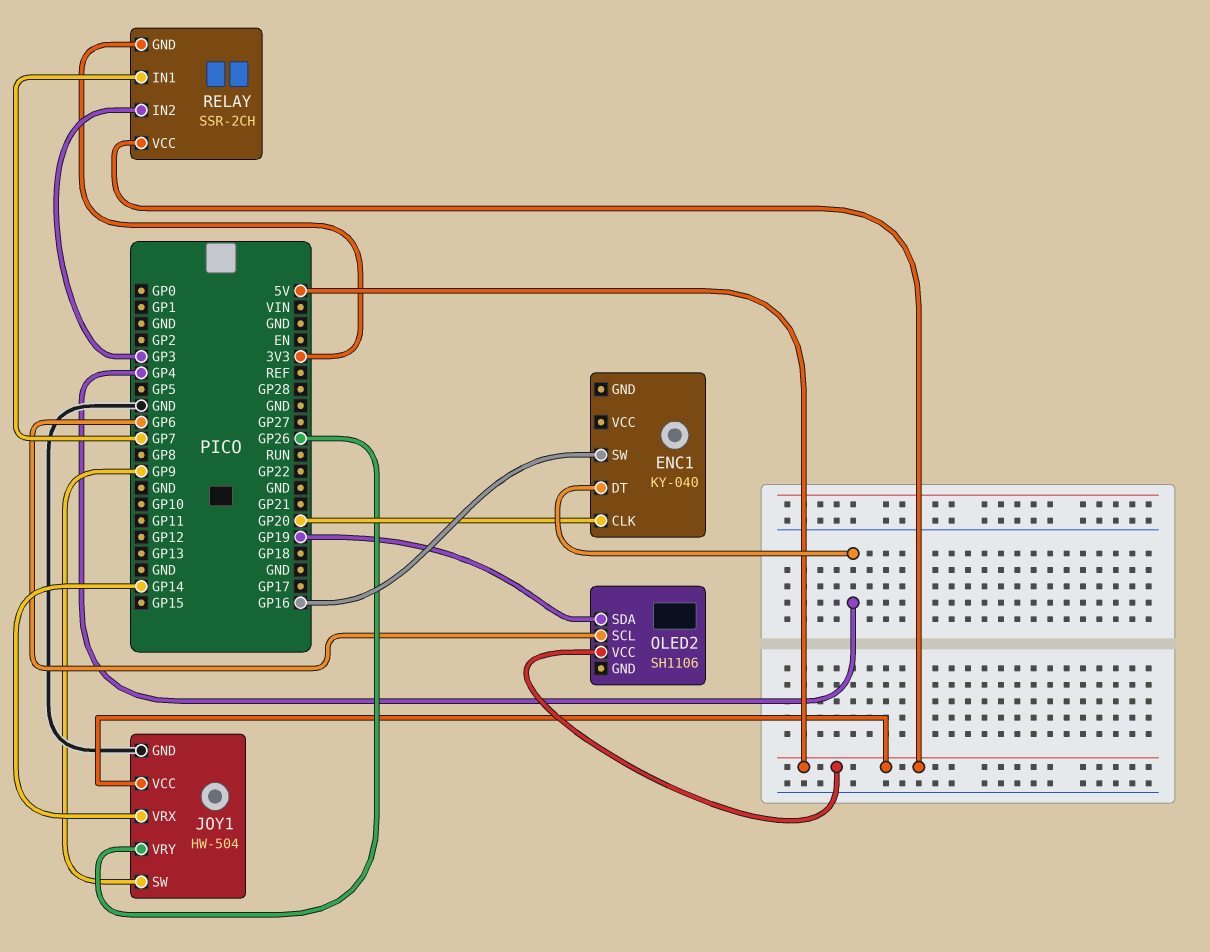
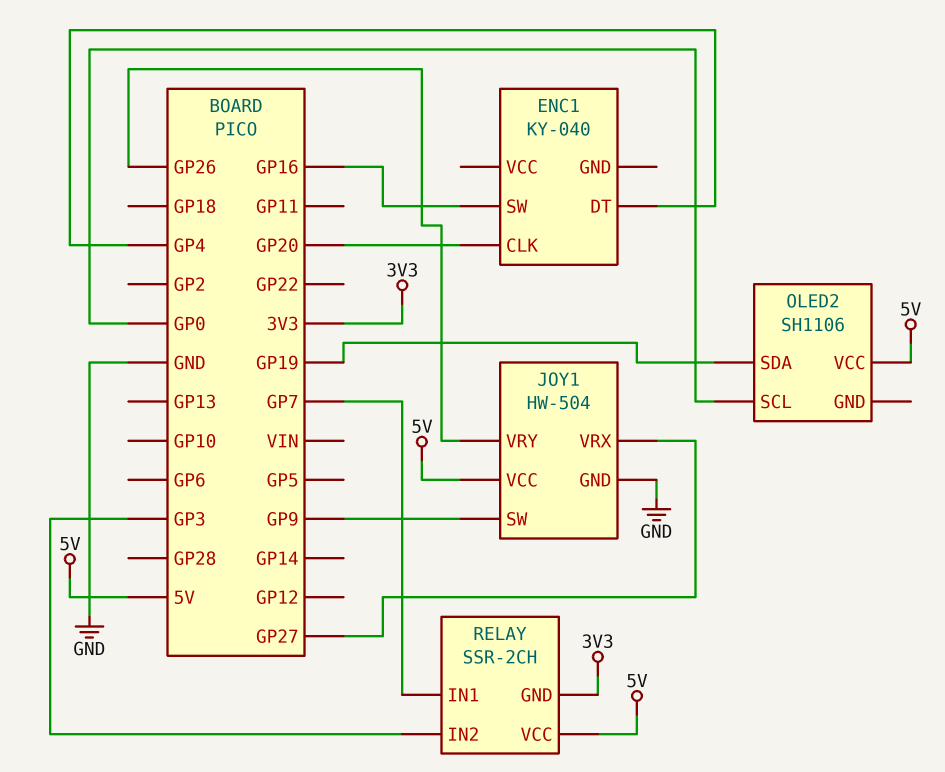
JOY1 pin VRX: GP14 -> GP27
OLED2 pin SCL: GP6 -> GP0

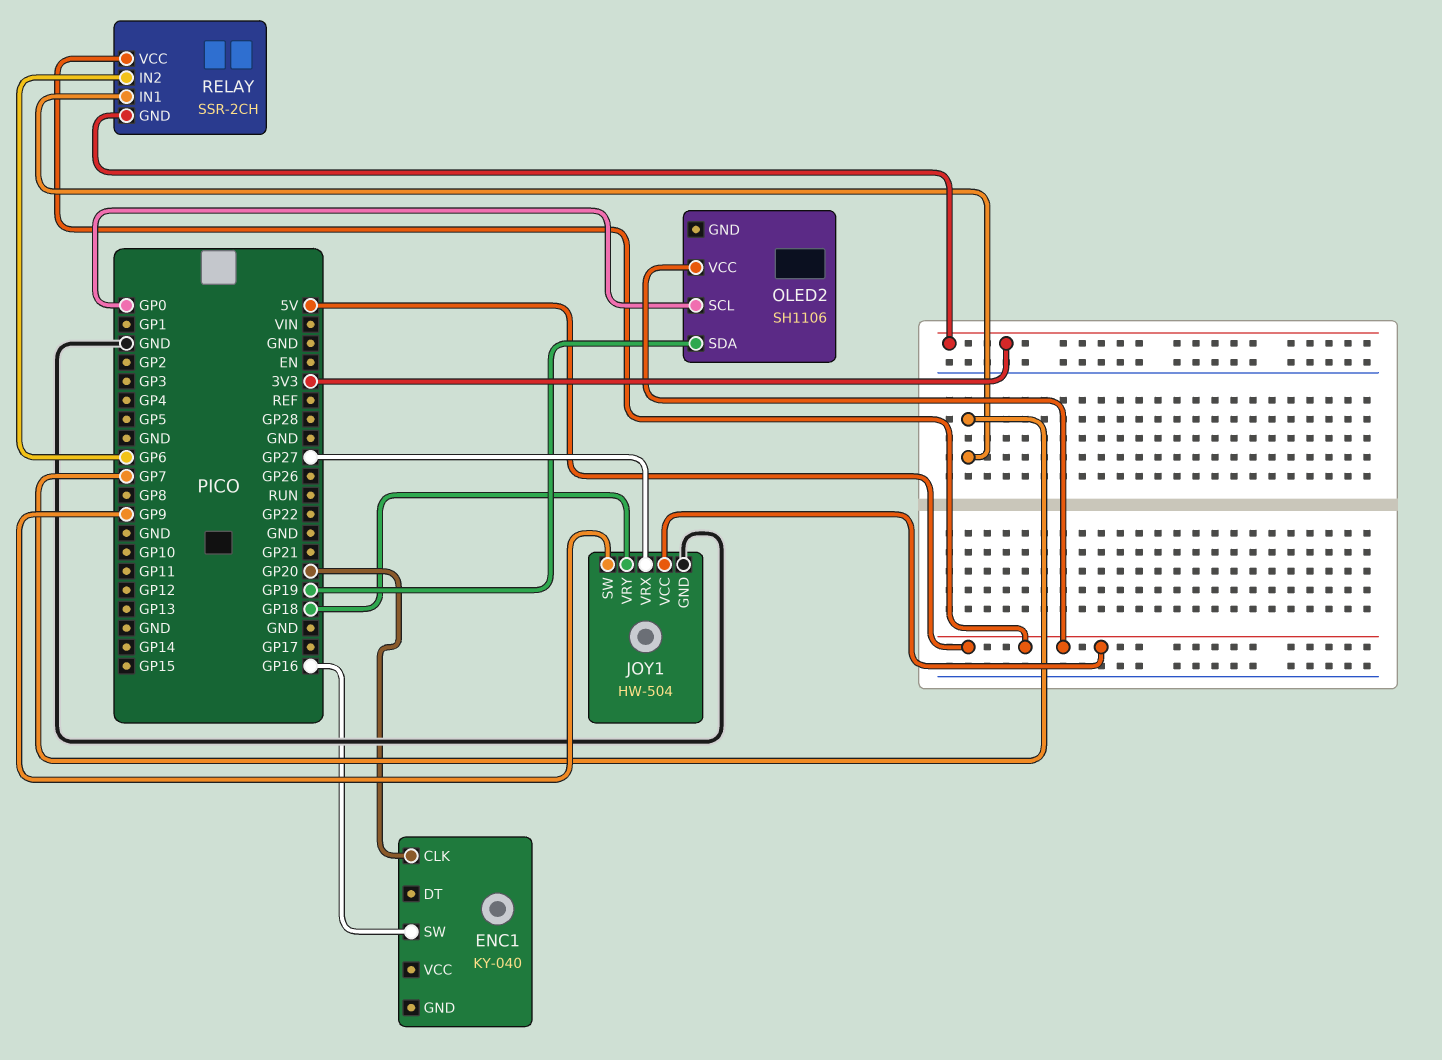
ENC1 pin DT: GP4 -> none
JOY1 pin VRY: GP26 -> GP18
RELAY pin IN2: GP3 -> GP6

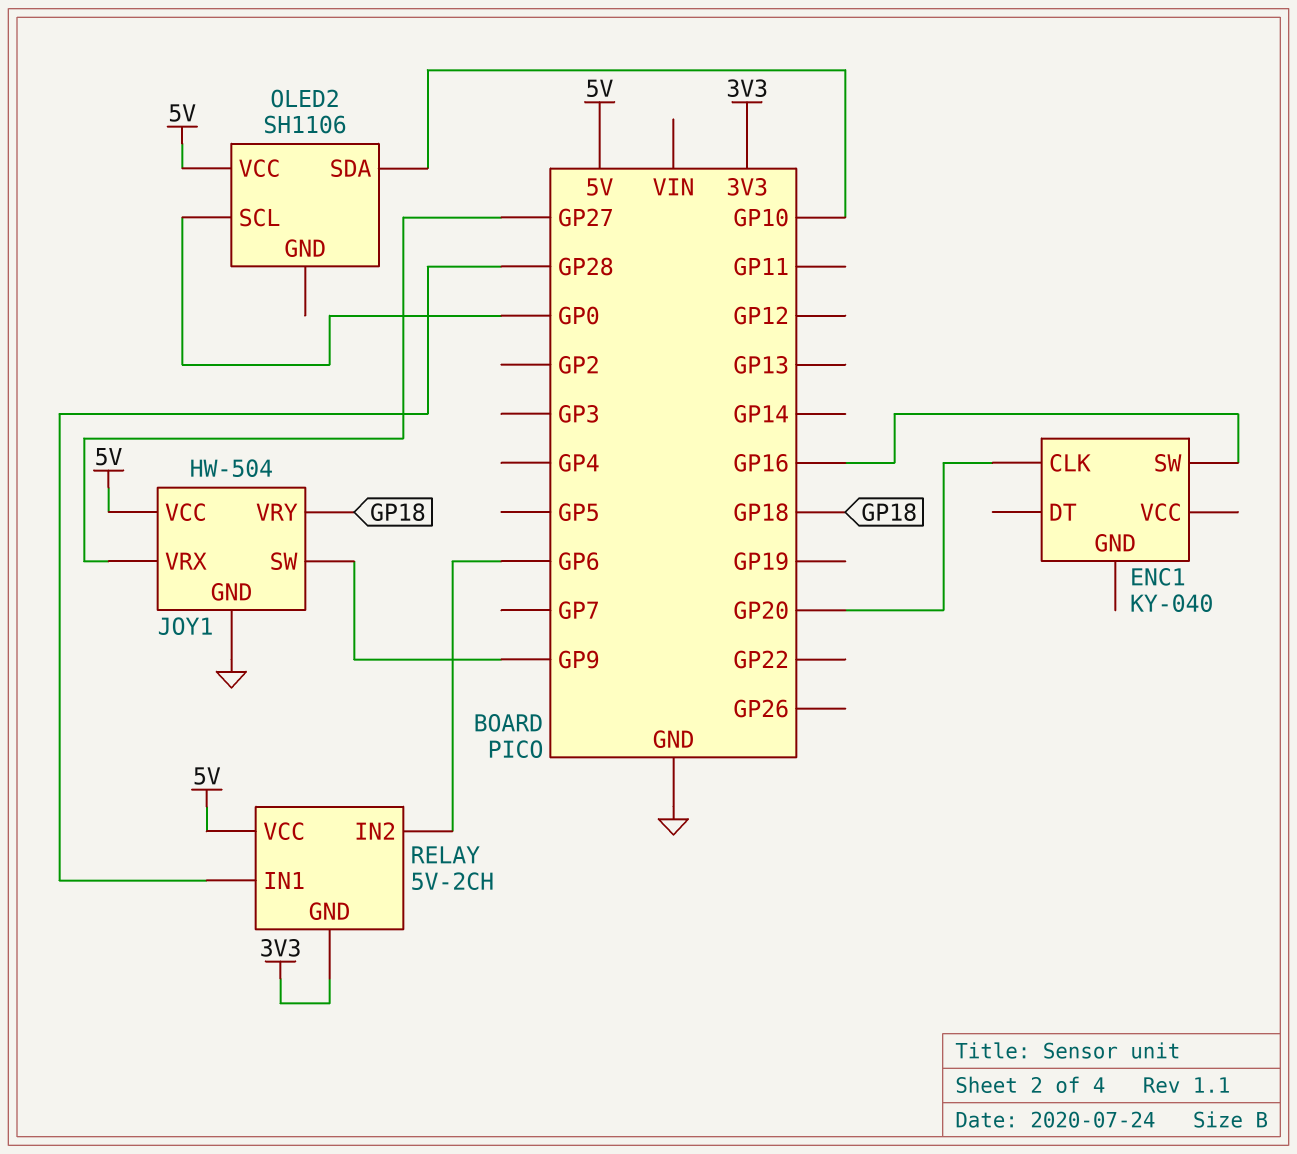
OLED2 pin SDA: GP19 -> GP10
RELAY: SSR-2CH -> 5V-2CH
RELAY pin IN1: GP7 -> GP28

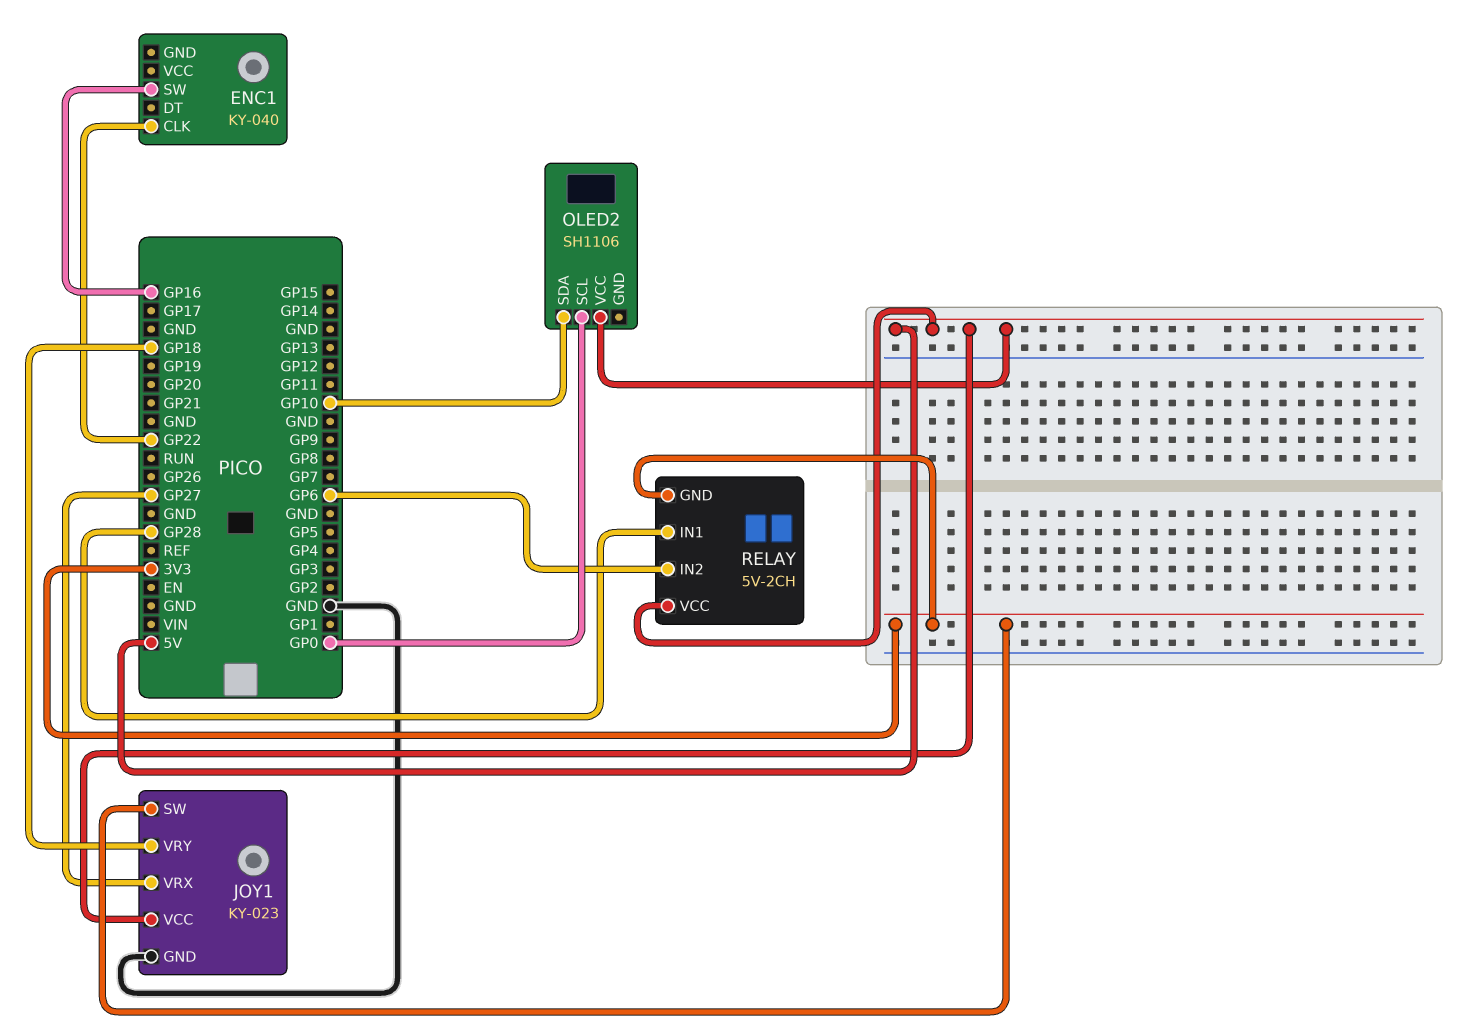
ENC1 pin CLK: GP20 -> GP22
JOY1: HW-504 -> KY-023
JOY1 pin SW: GP9 -> 3V3

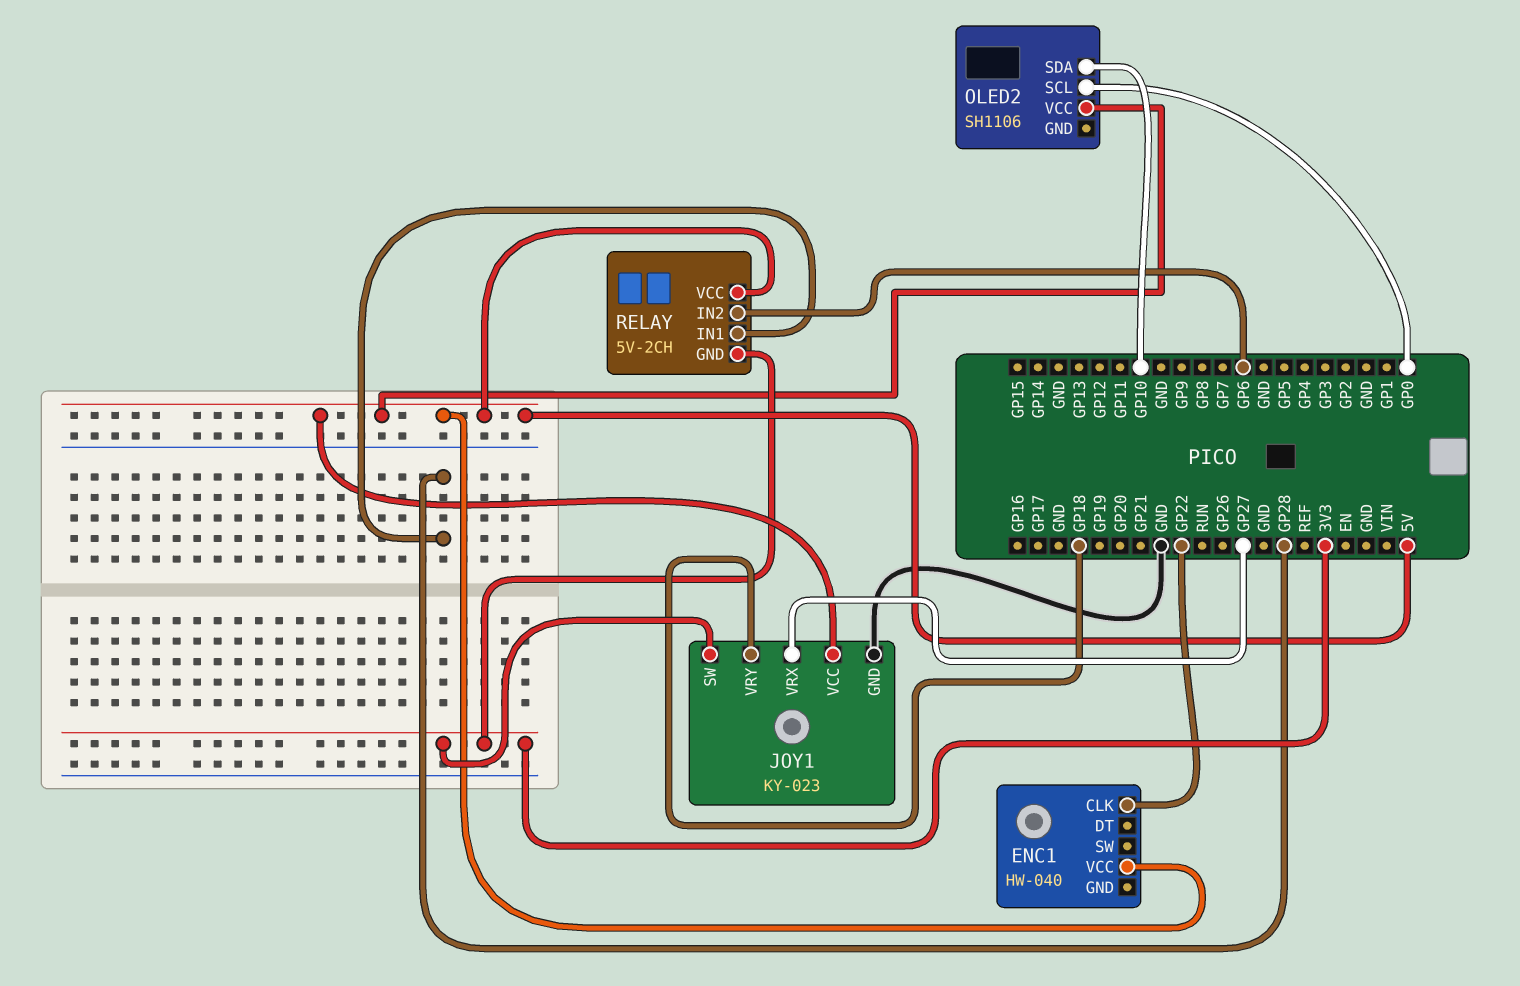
ENC1: KY-040 -> HW-040
ENC1 pin SW: GP16 -> none
ENC1 pin VCC: none -> 5V

